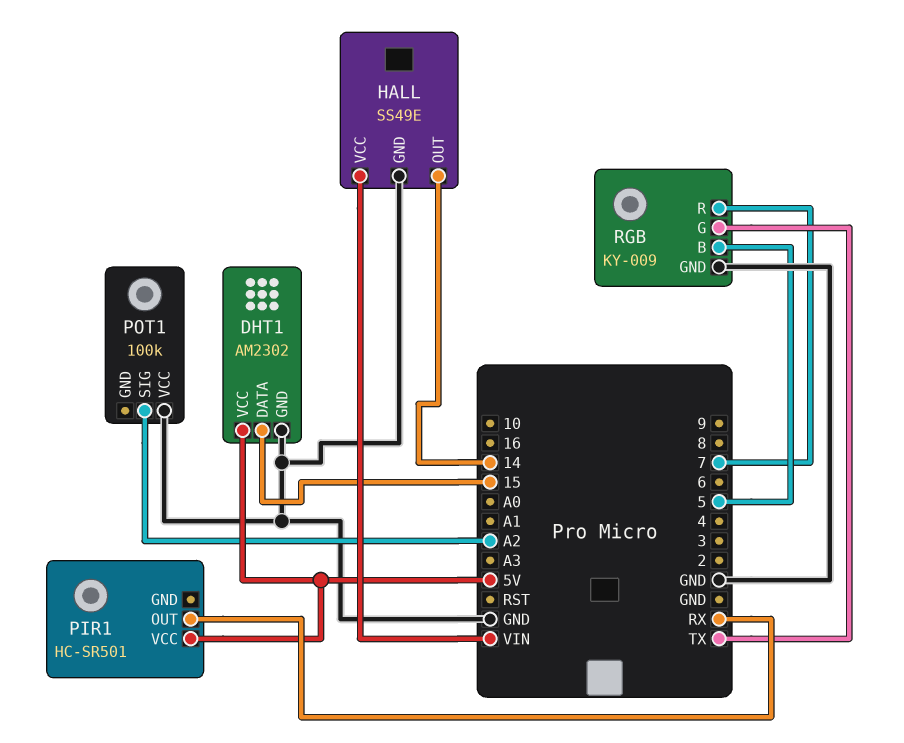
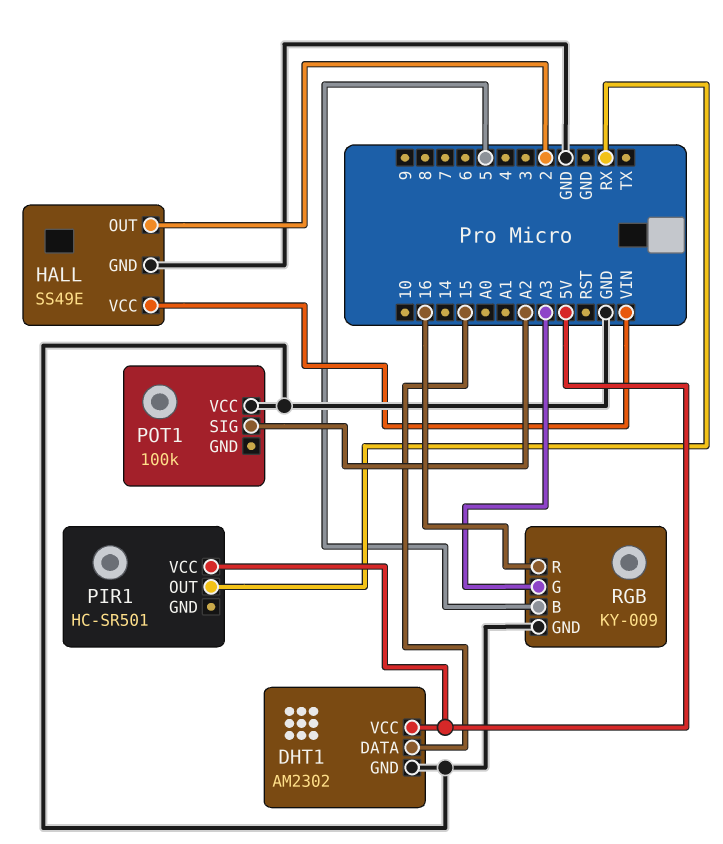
HALL pin OUT: 14 -> 2
RGB pin G: TX -> A3
RGB pin R: 7 -> 16

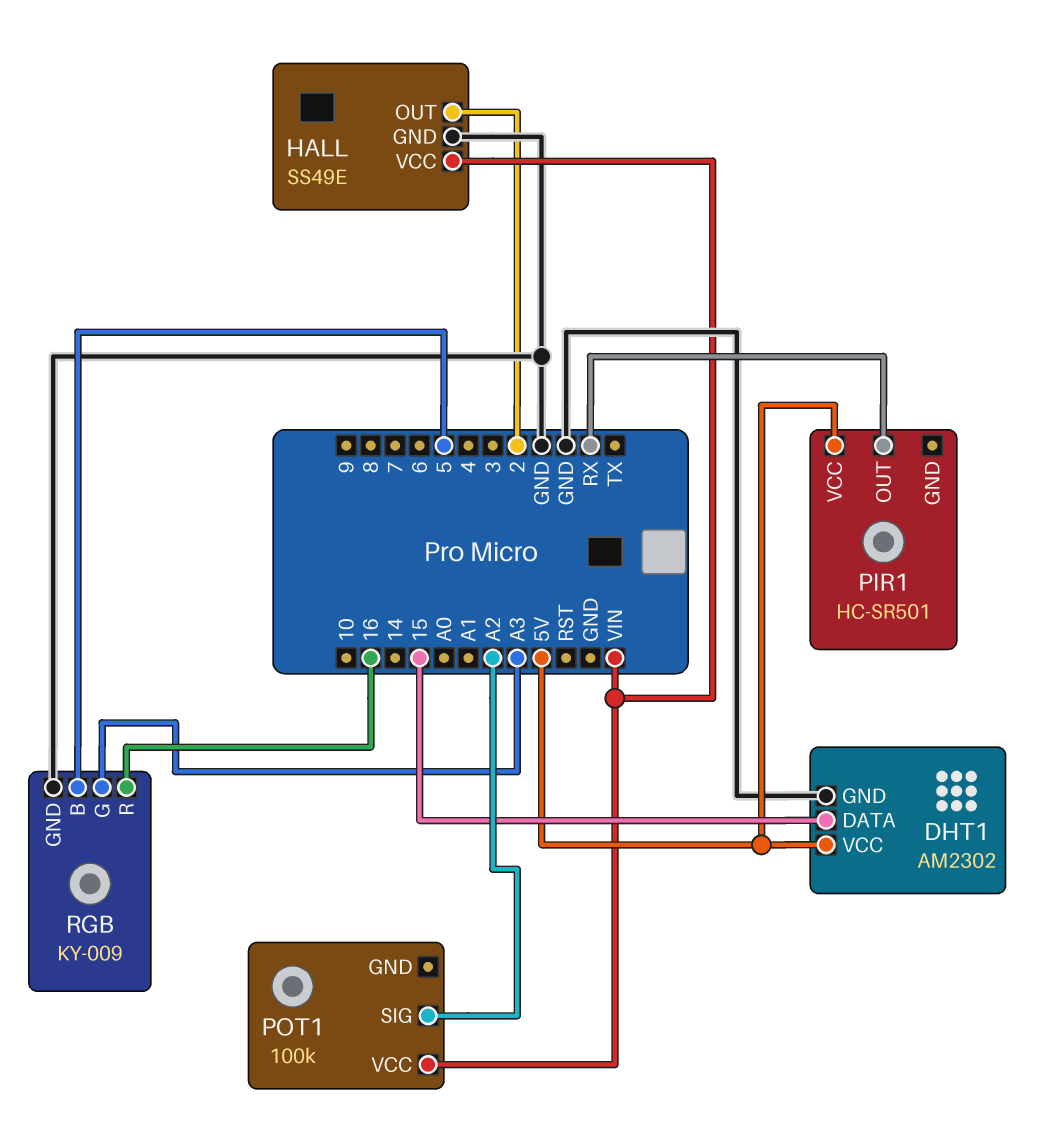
POT1 pin VCC: GND -> VIN

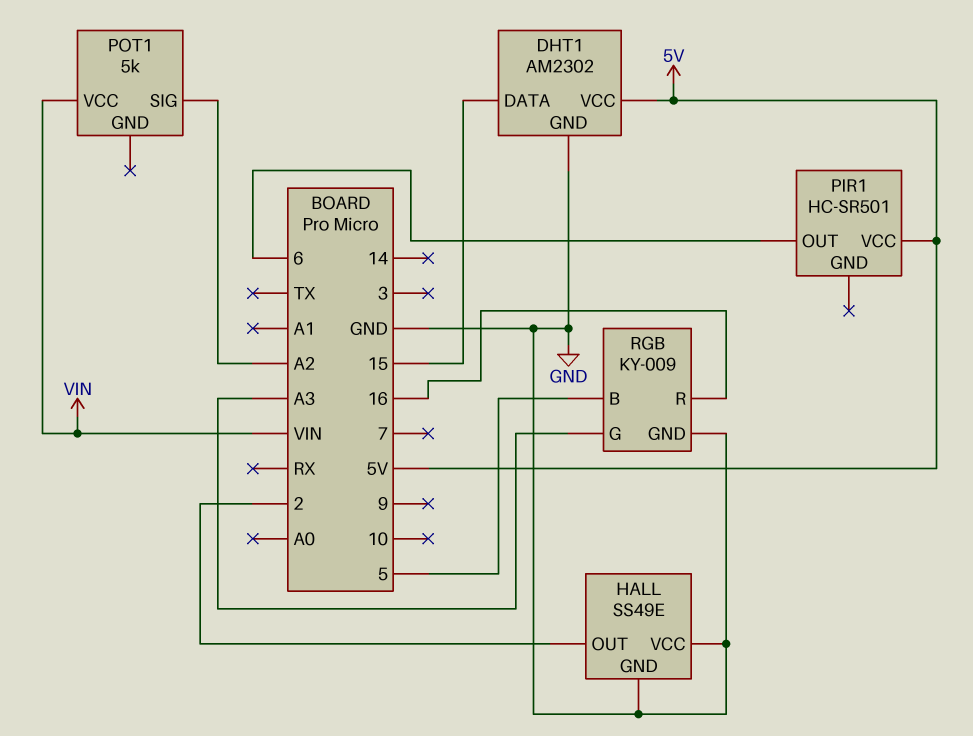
HALL pin VCC: VIN -> GND
PIR1 pin OUT: RX -> 6
POT1: 100k -> 5k

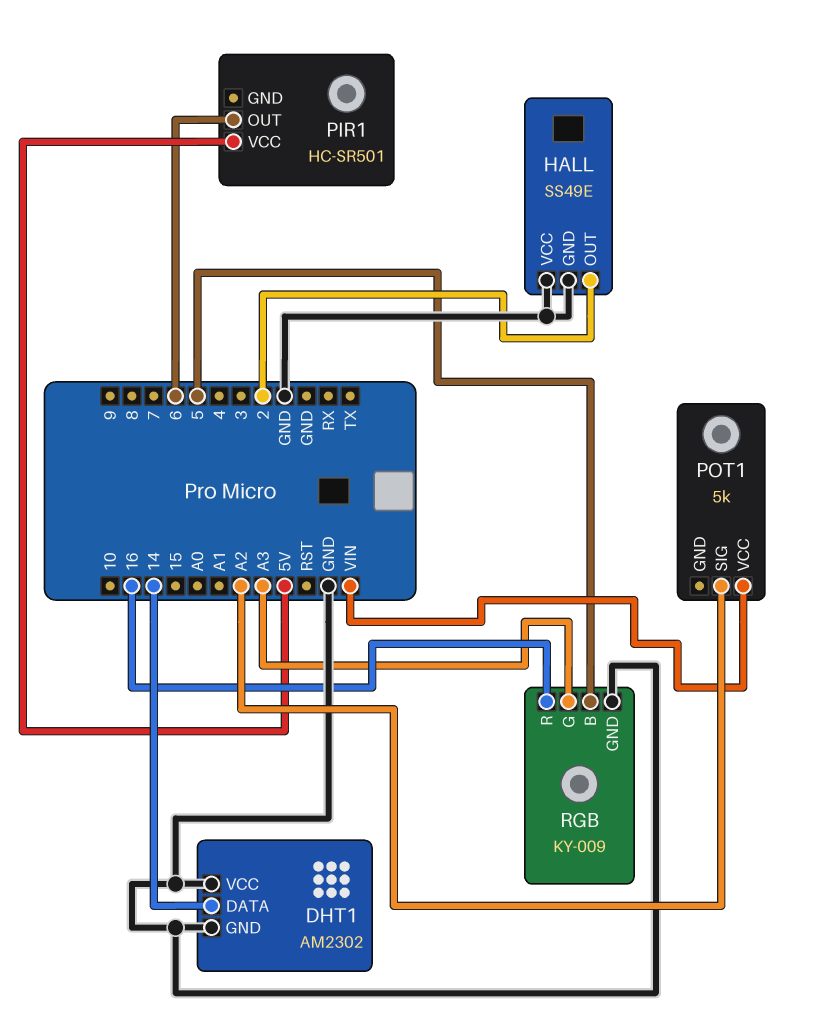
DHT1 pin DATA: 15 -> 14
DHT1 pin VCC: 5V -> GND

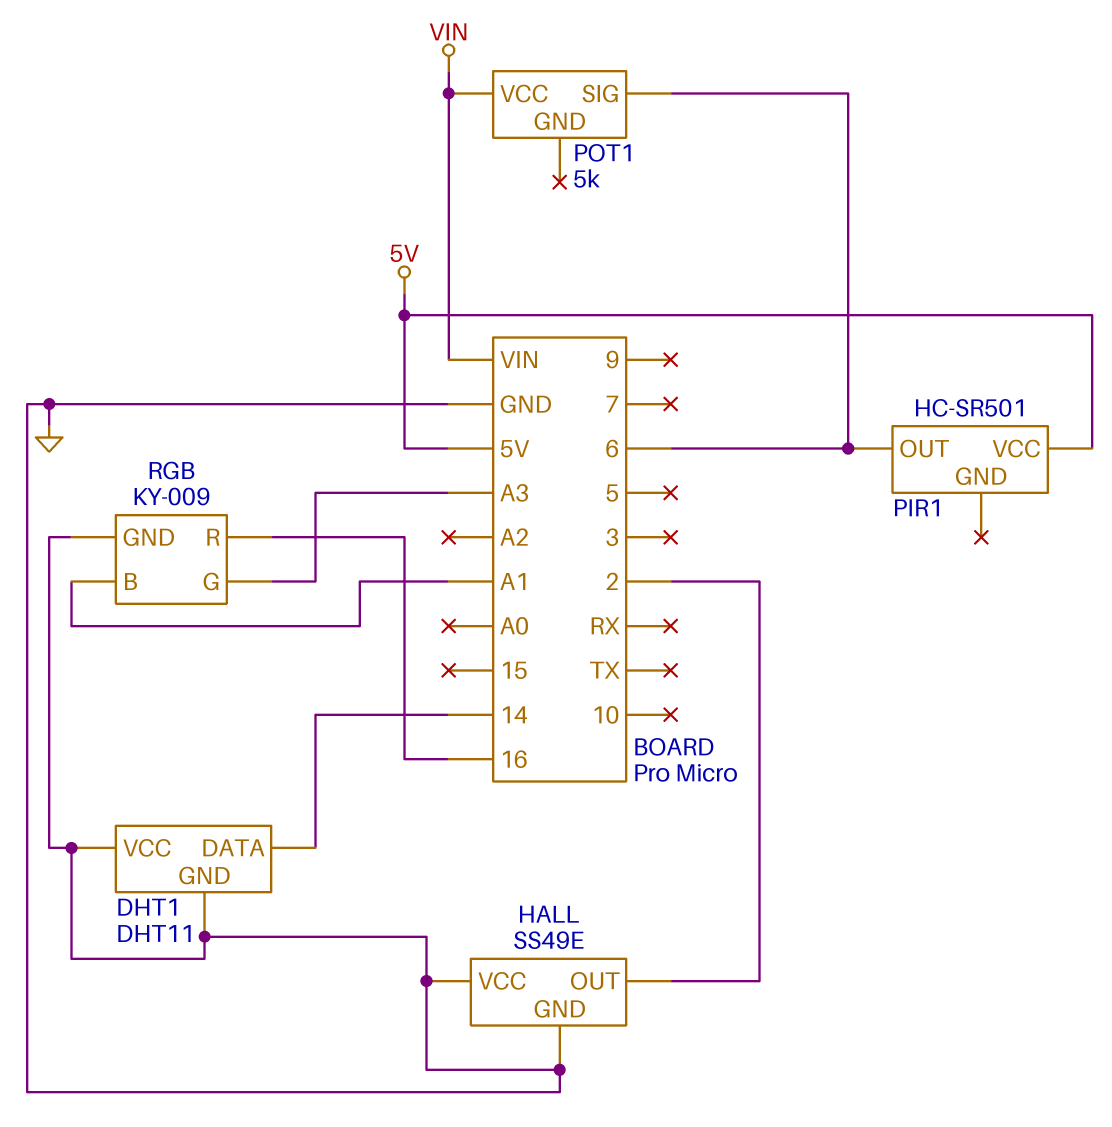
DHT1: AM2302 -> DHT11
POT1 pin SIG: A2 -> 6
RGB pin B: 5 -> A1

